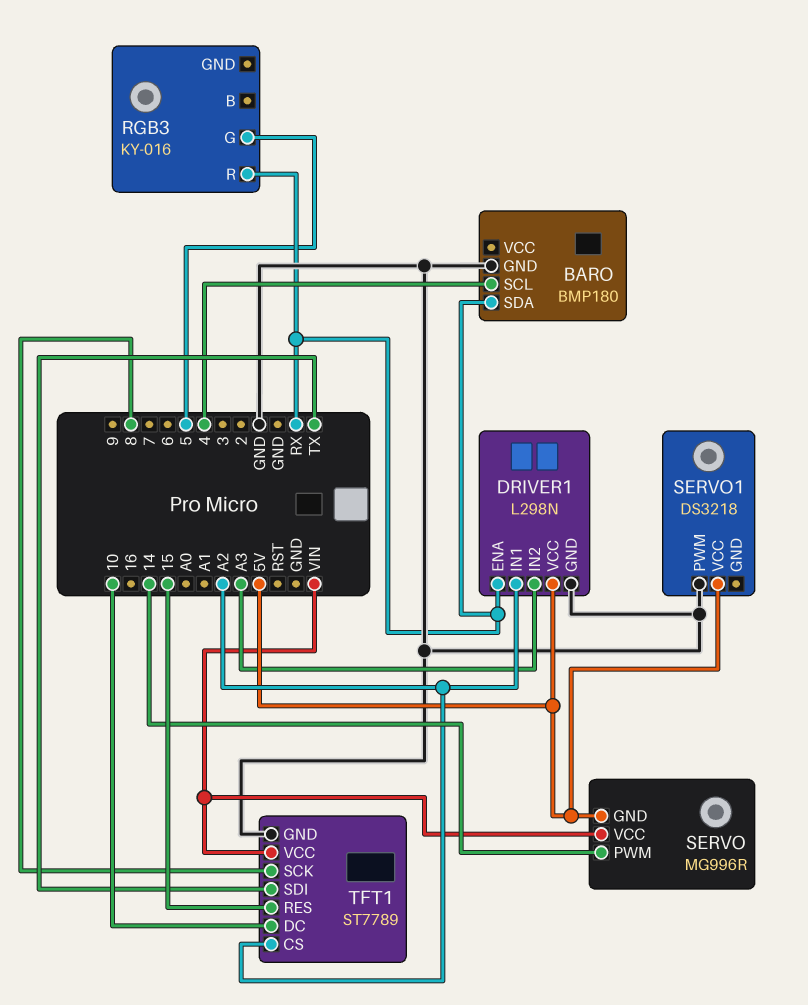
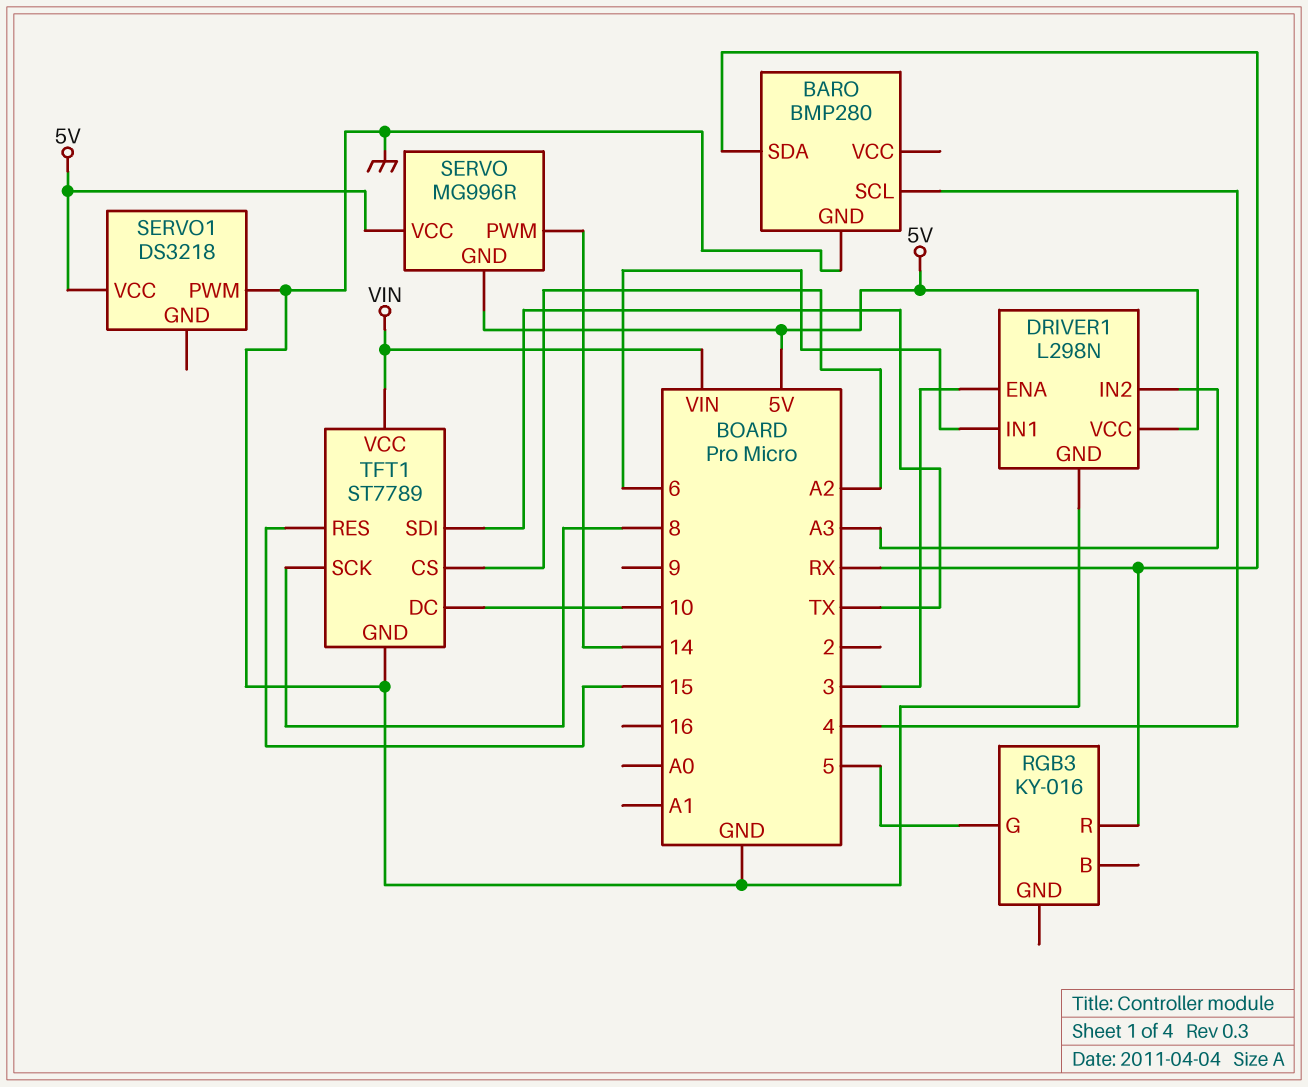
BARO: BMP180 -> BMP280
DRIVER1 pin ENA: RX -> 3
DRIVER1 pin IN1: A2 -> 6
SERVO pin VCC: VIN -> 5V

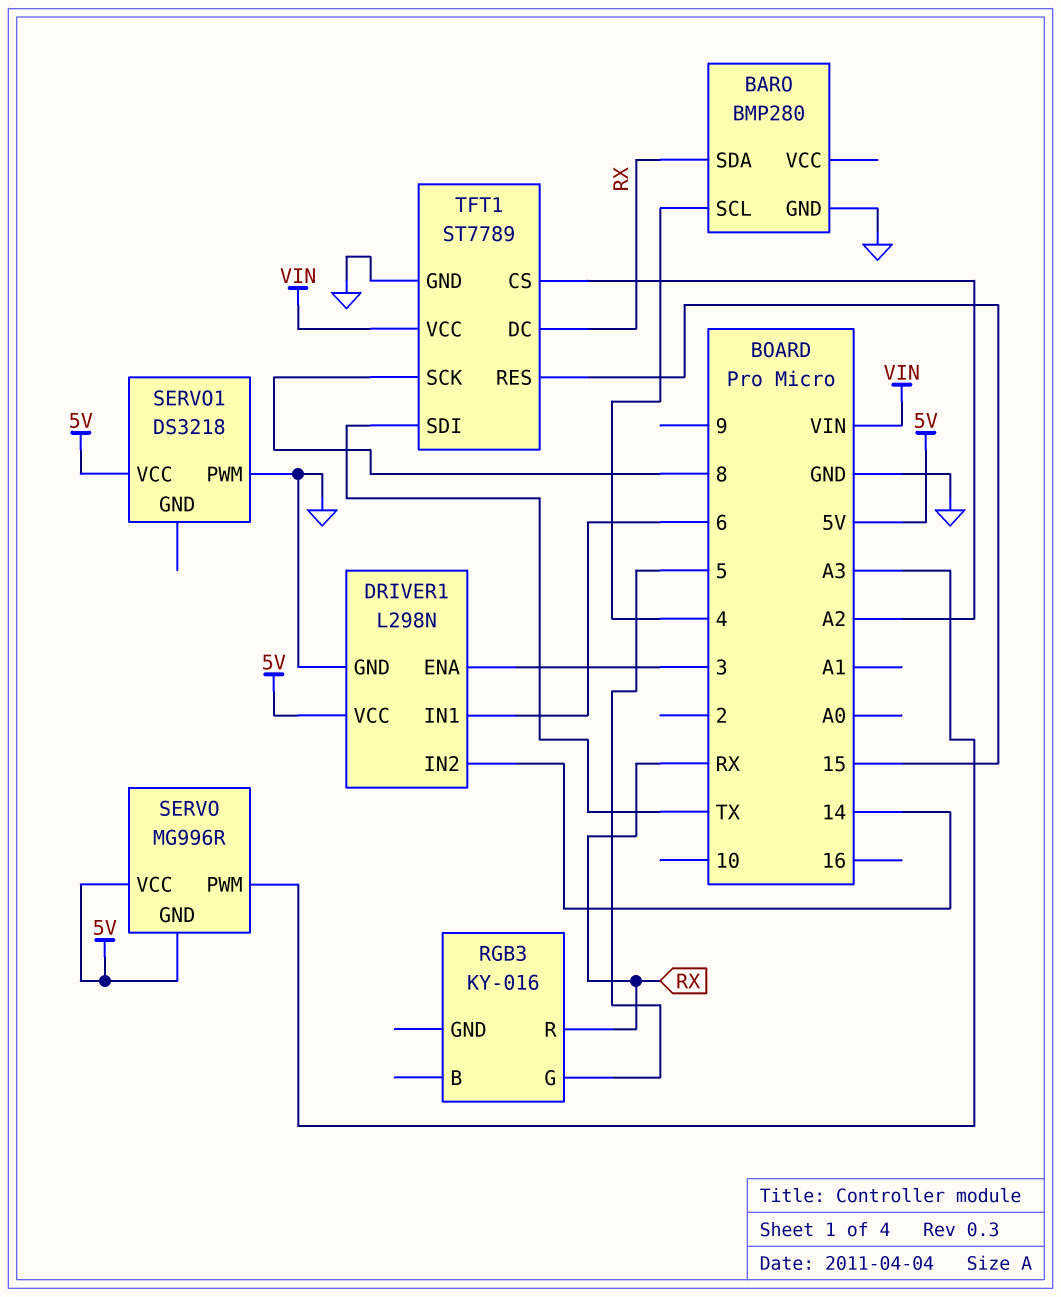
DRIVER1 pin IN2: A3 -> 14
SERVO pin PWM: 14 -> A3
TFT1 pin DC: 10 -> RX

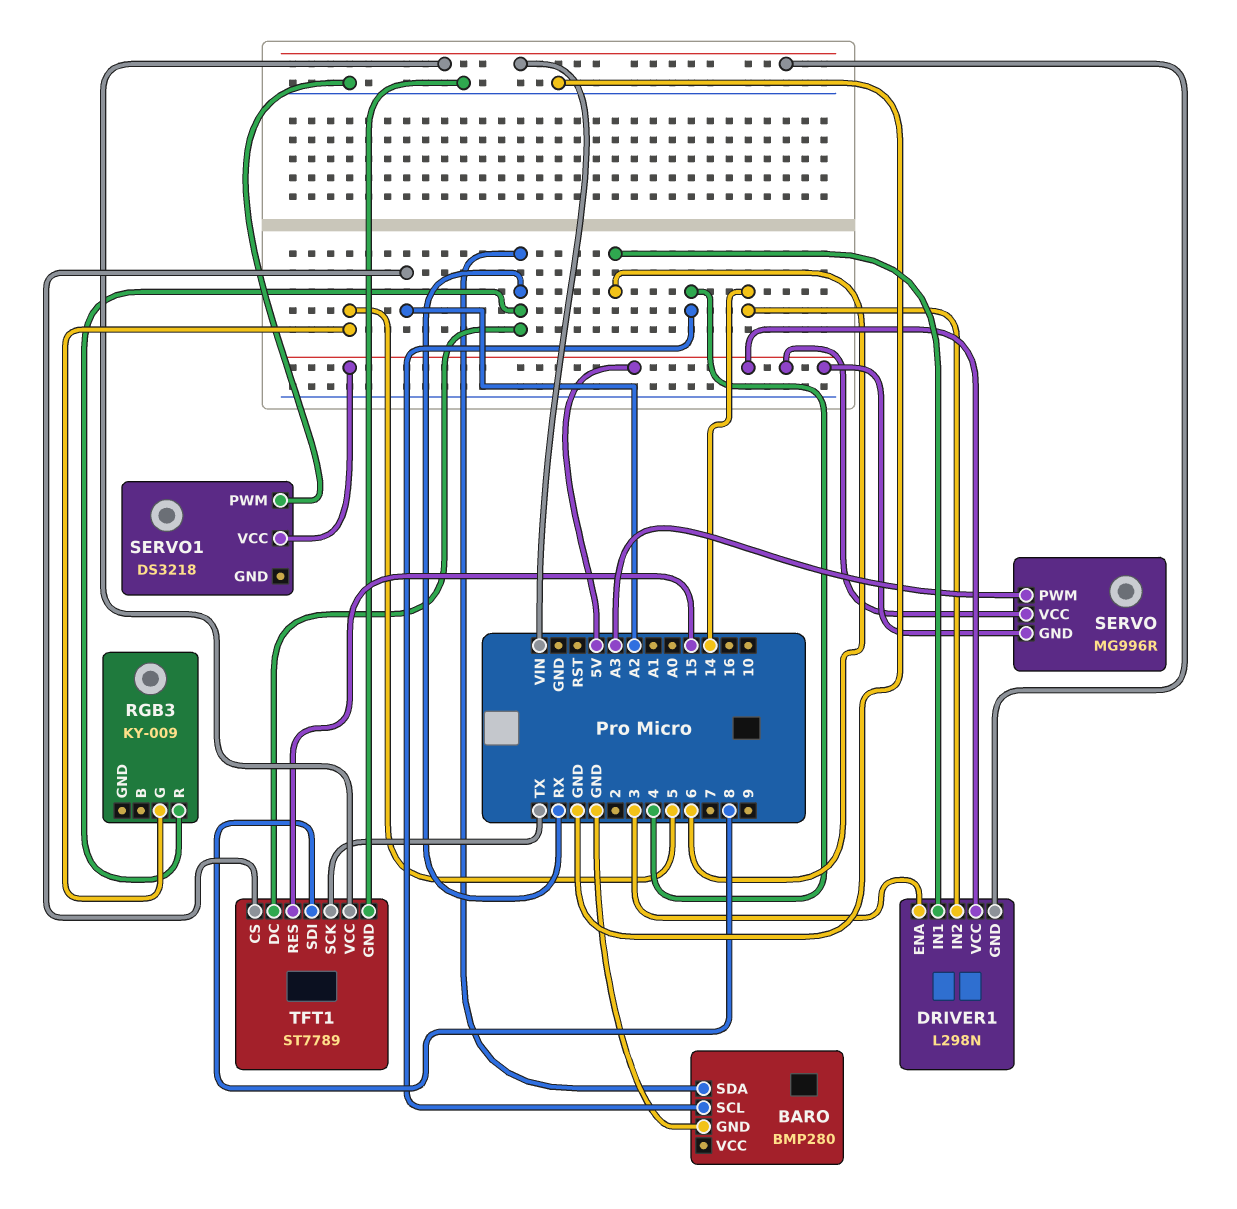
DRIVER1 pin GND: GND -> VIN
RGB3: KY-016 -> KY-009
TFT1 pin SCK: 8 -> TX
TFT1 pin SDI: TX -> 8

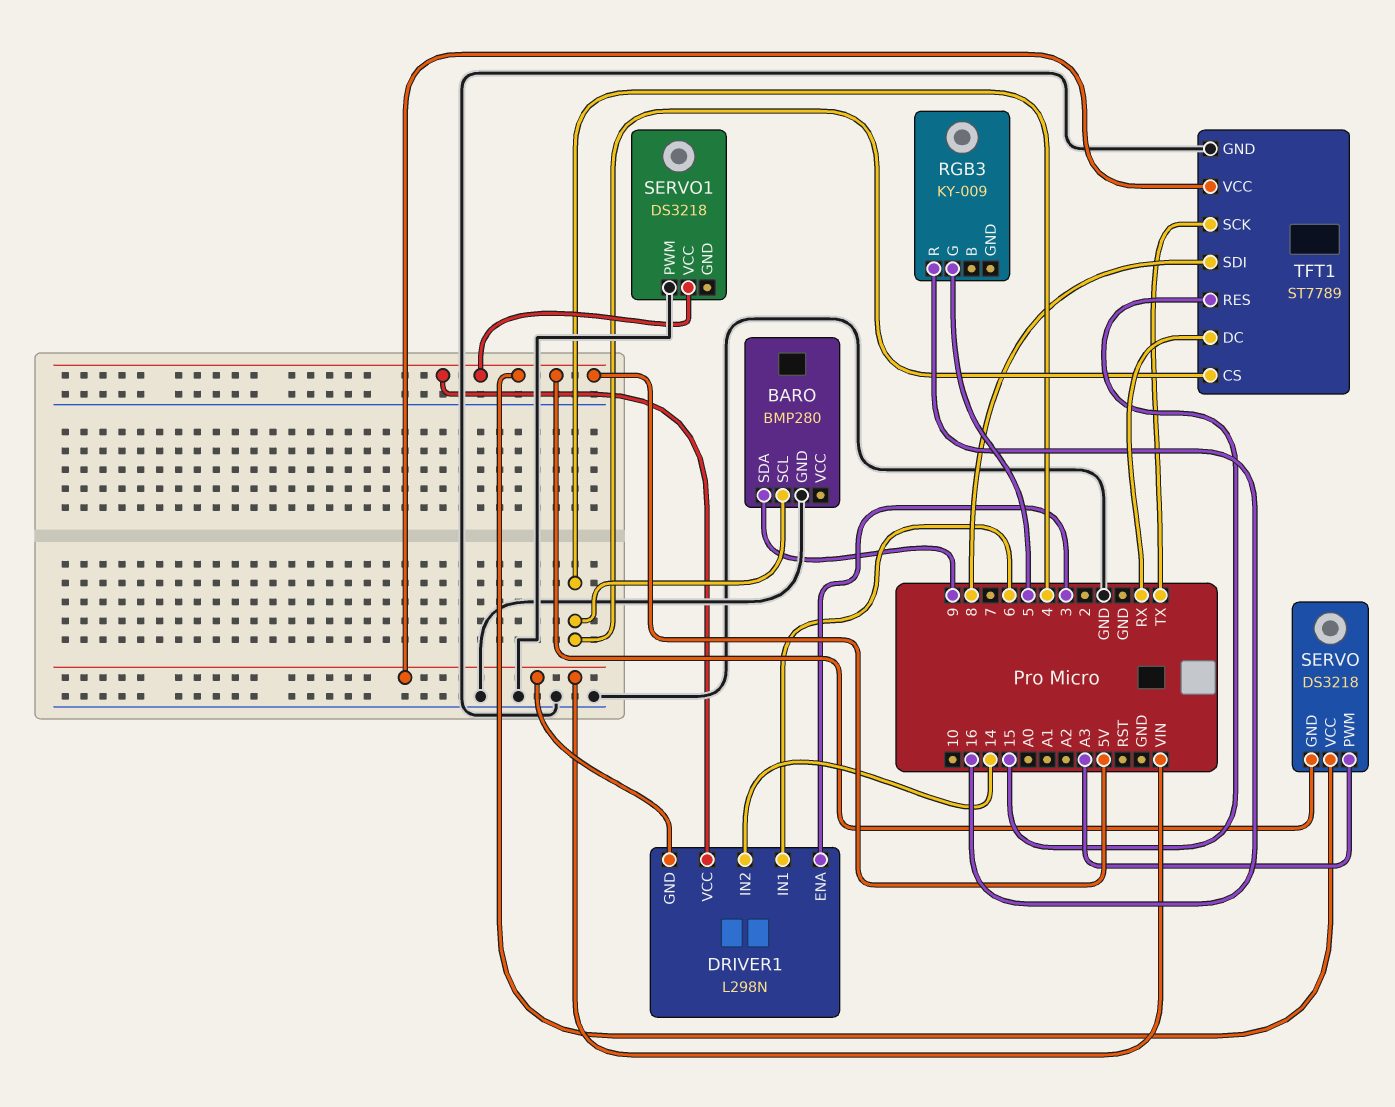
BARO pin SDA: RX -> 9
RGB3 pin R: RX -> 16
SERVO: MG996R -> DS3218
TFT1 pin CS: A2 -> 4

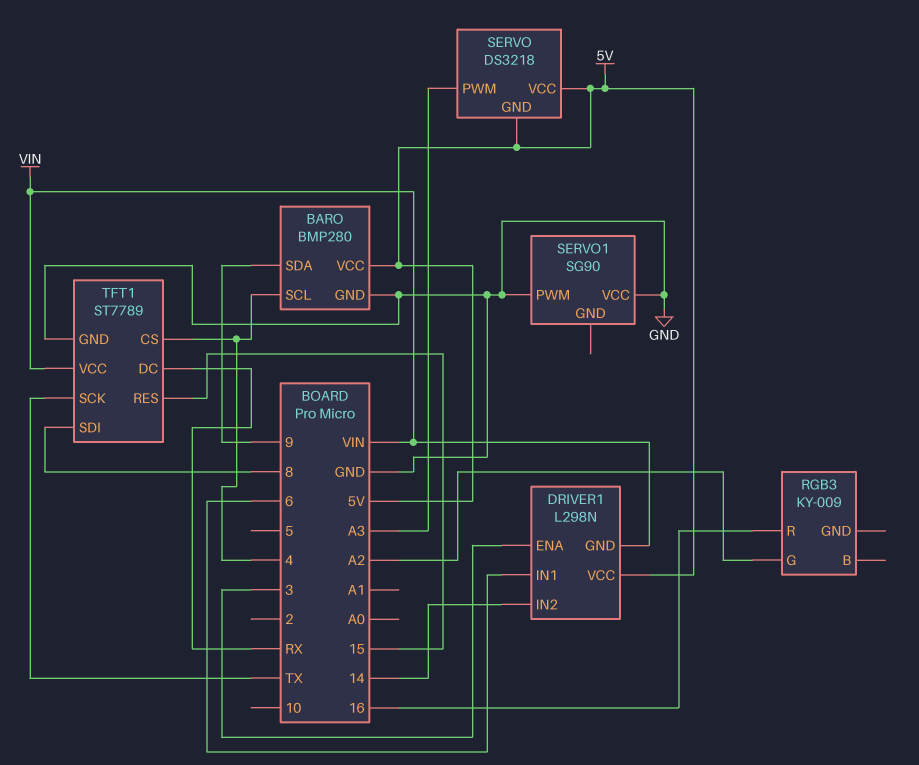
BARO pin VCC: none -> 5V
RGB3 pin G: 5 -> A2
SERVO1: DS3218 -> SG90
SERVO1 pin VCC: 5V -> GND

